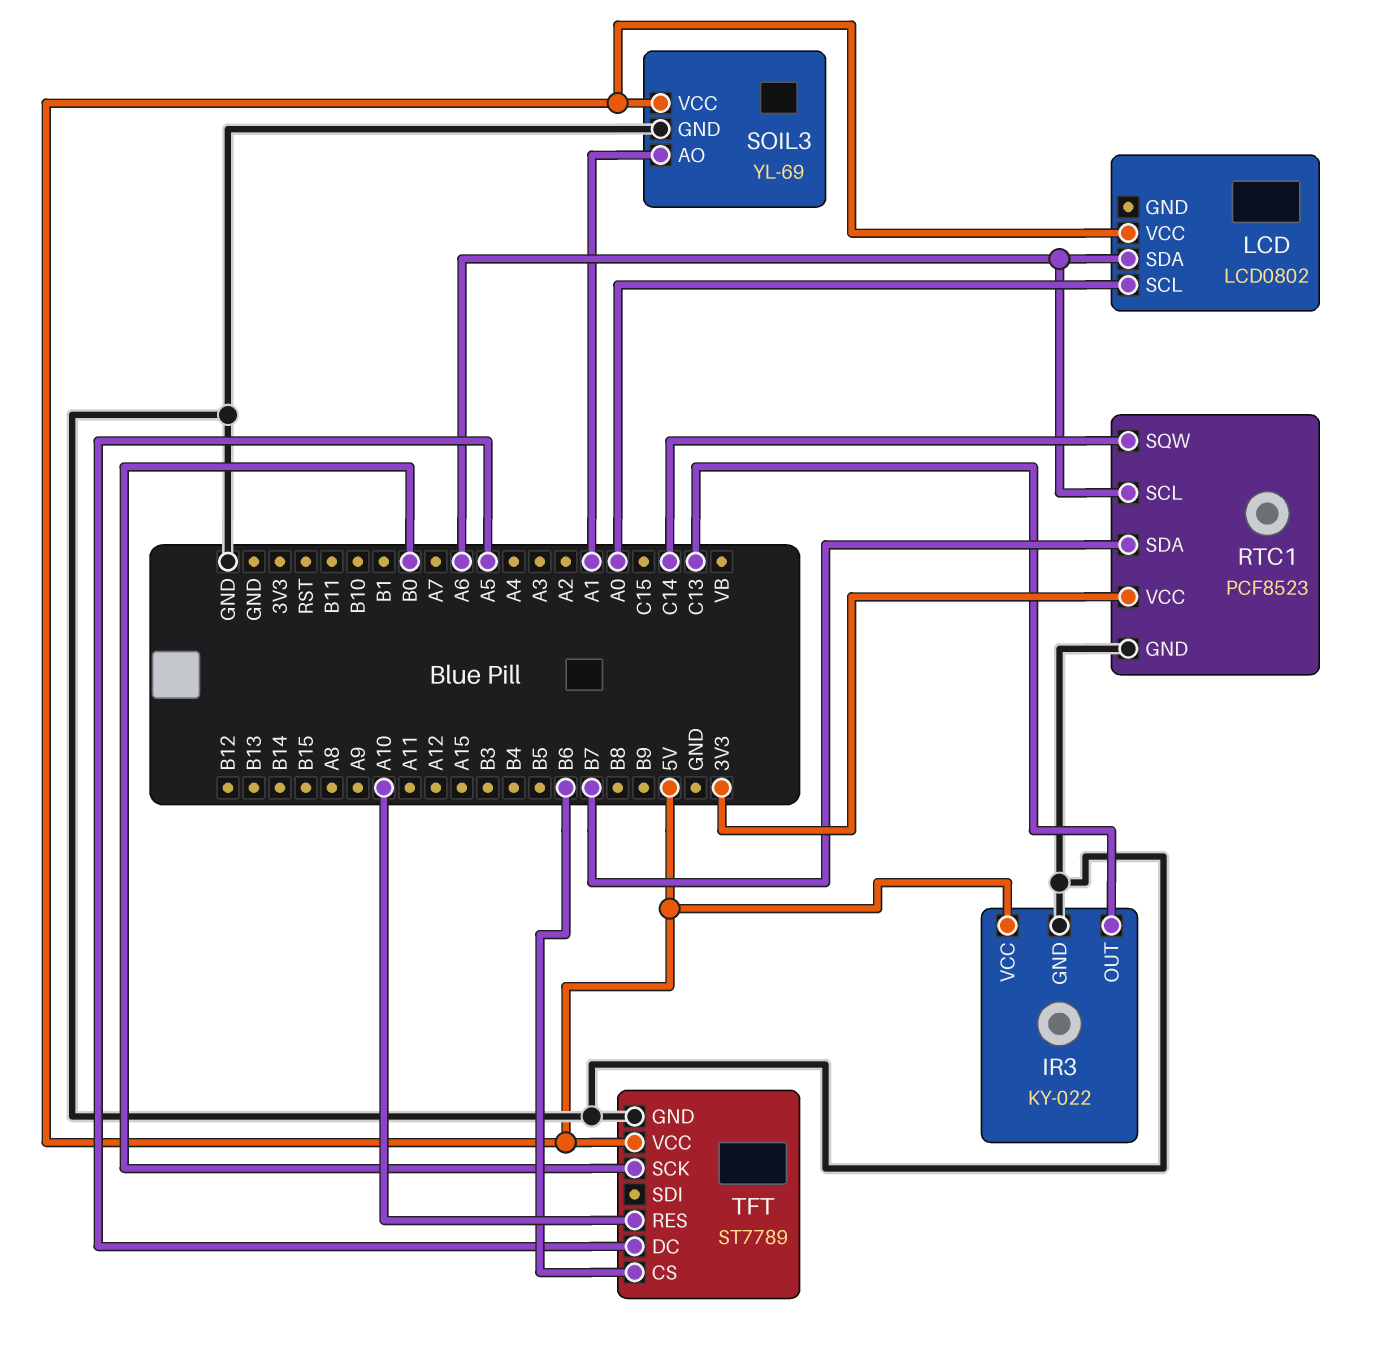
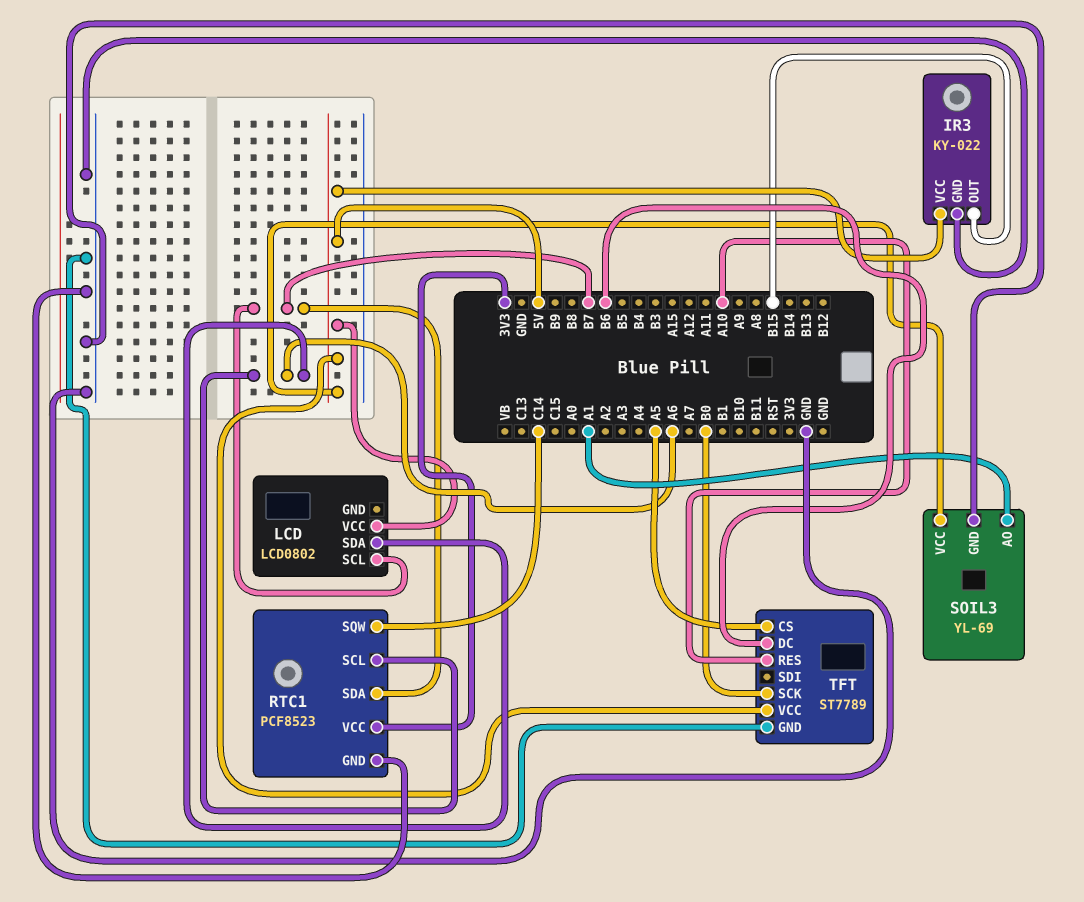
IR3 pin OUT: C13 -> B15
LCD pin SCL: A0 -> B7
TFT pin CS: B6 -> A5
TFT pin DC: A5 -> B6

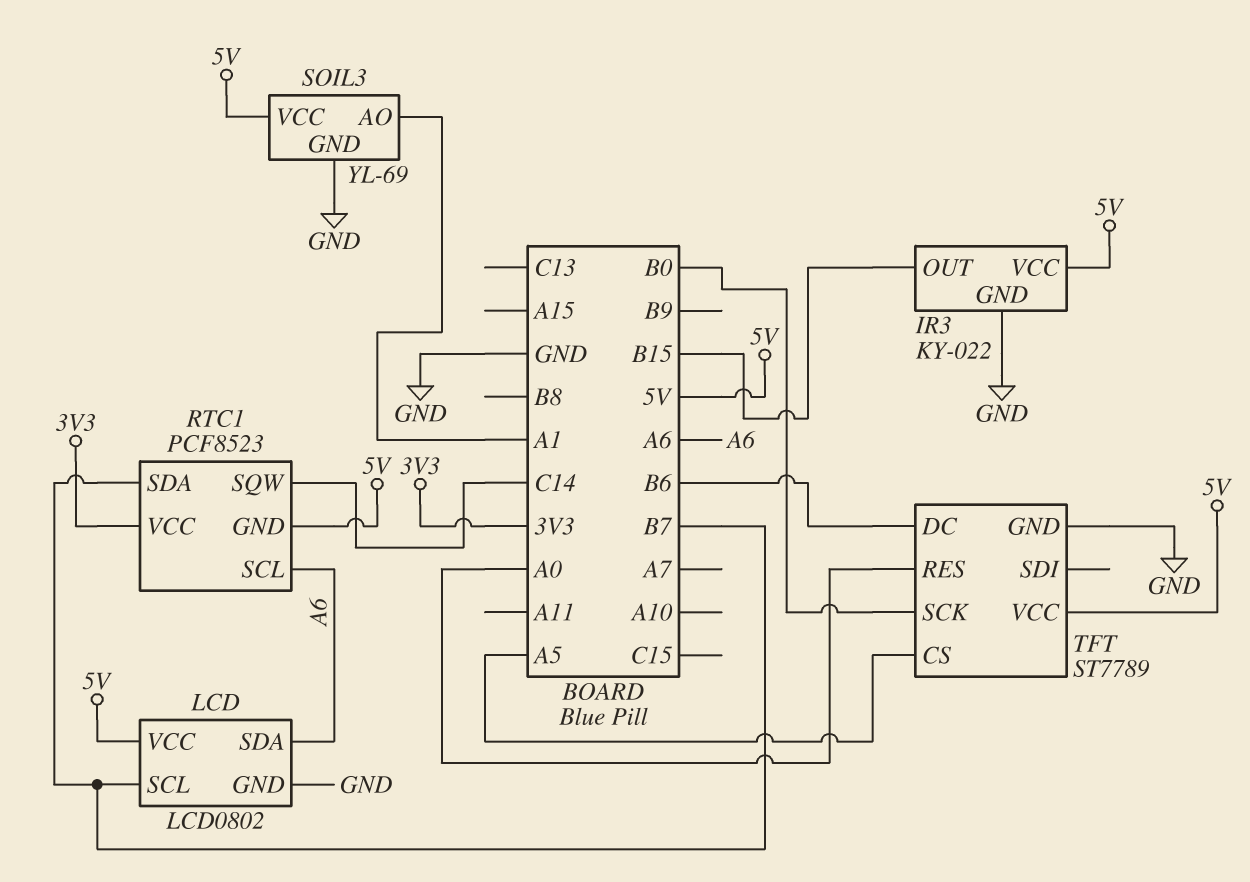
LCD pin GND: none -> GND
RTC1 pin GND: GND -> 5V
TFT pin RES: A10 -> A0

